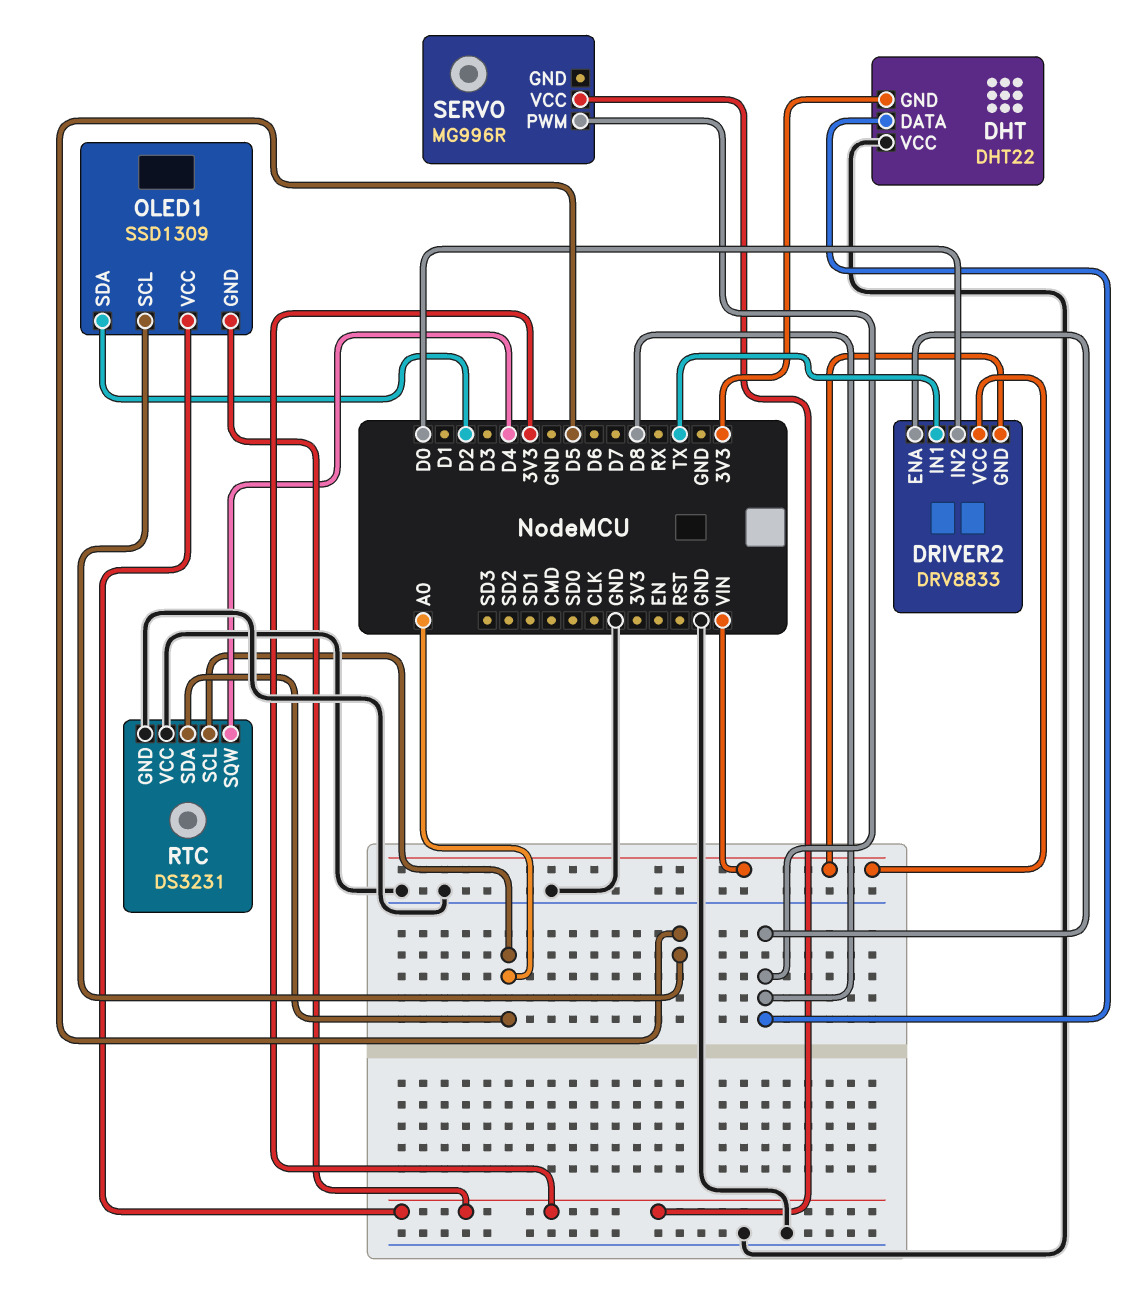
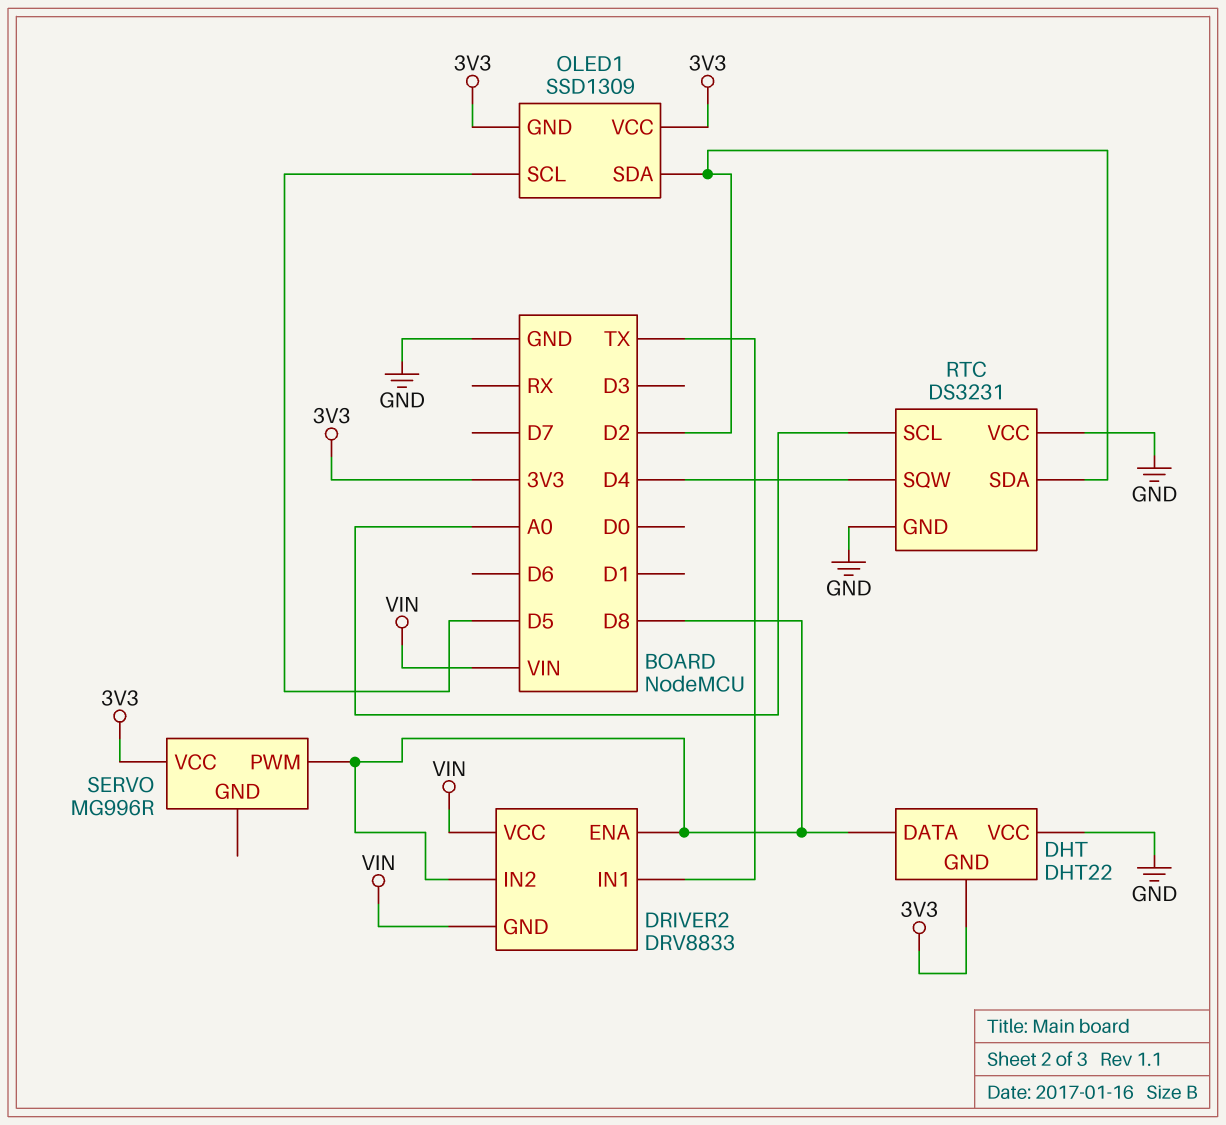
DRIVER2 pin IN2: D0 -> D8
RTC pin SDA: A0 -> D2

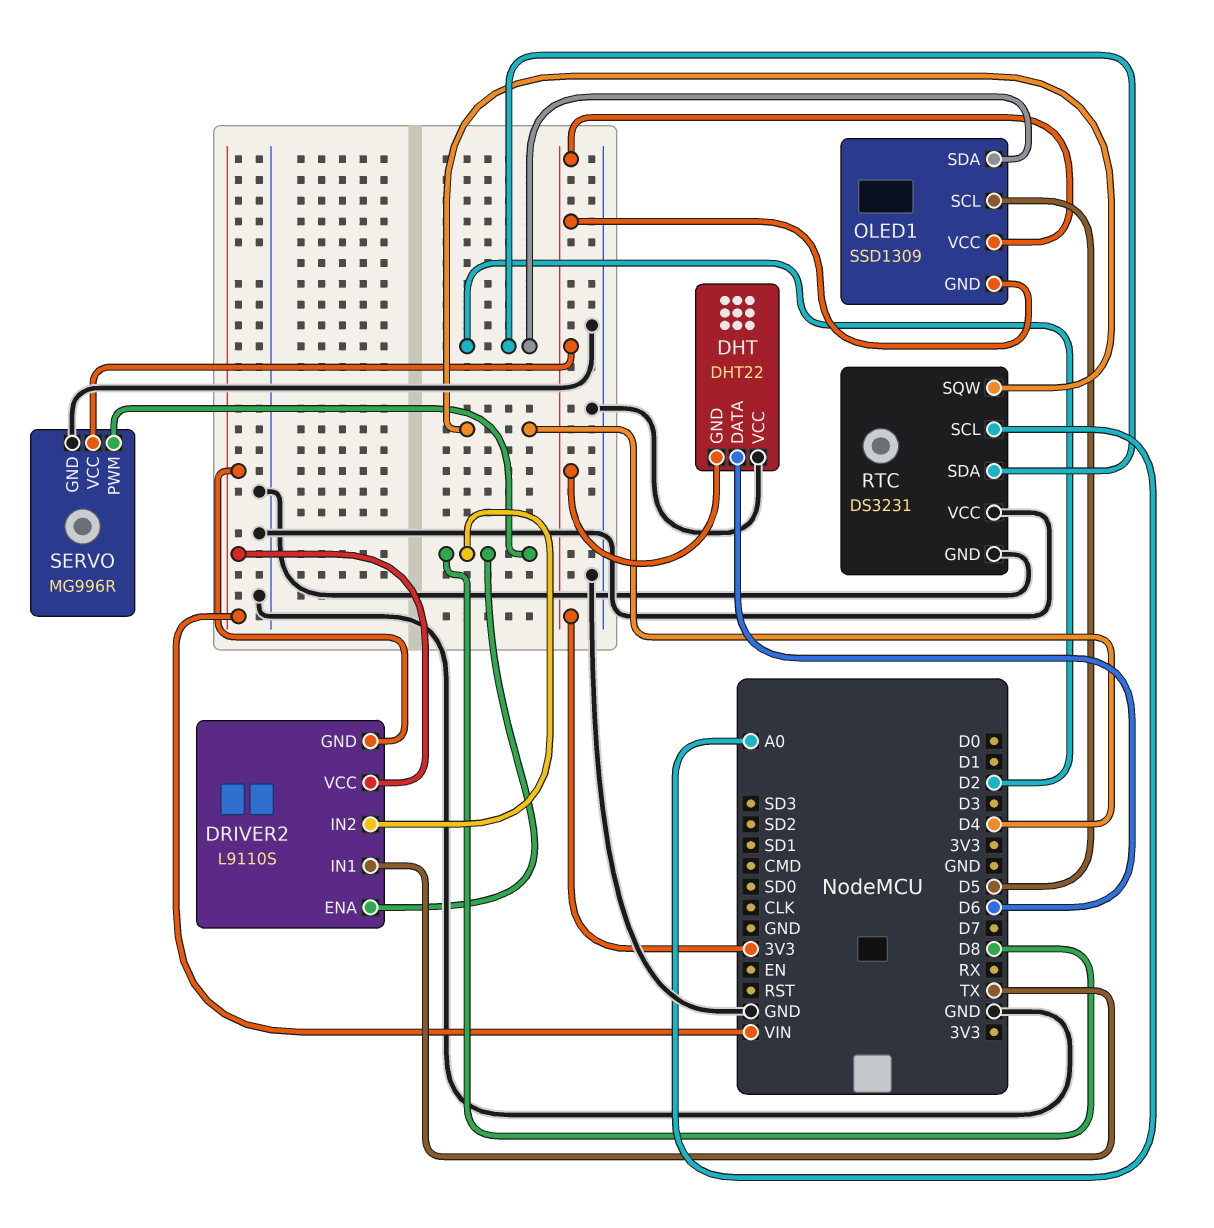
DHT pin DATA: D8 -> D6
DRIVER2: DRV8833 -> L9110S
SERVO pin GND: none -> GND

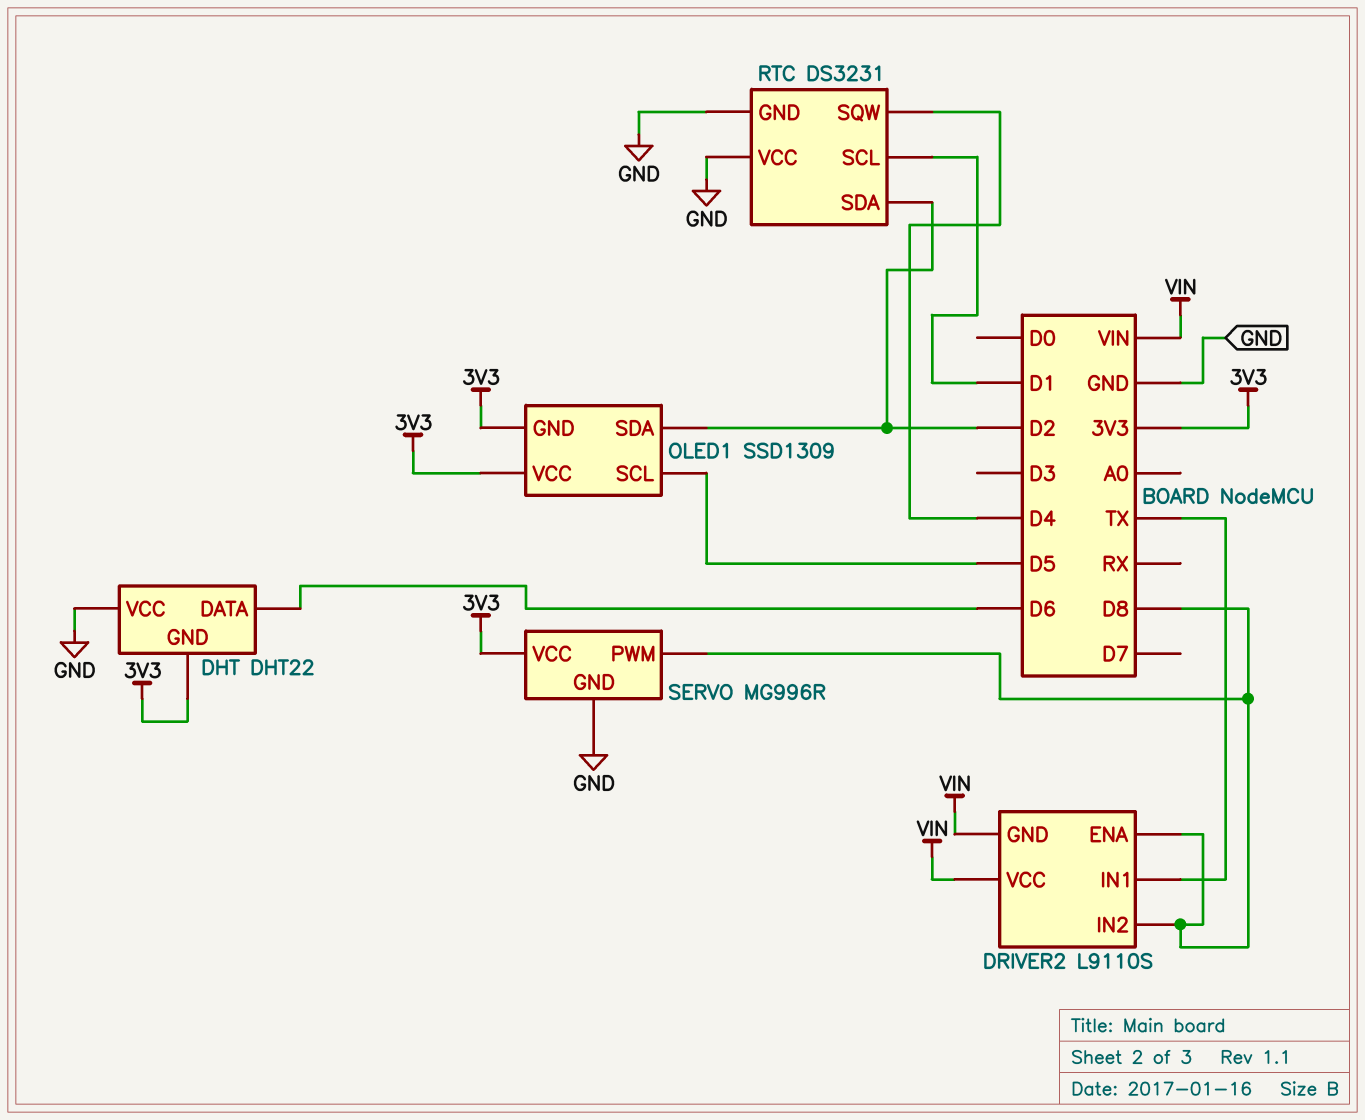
RTC pin SCL: A0 -> D1

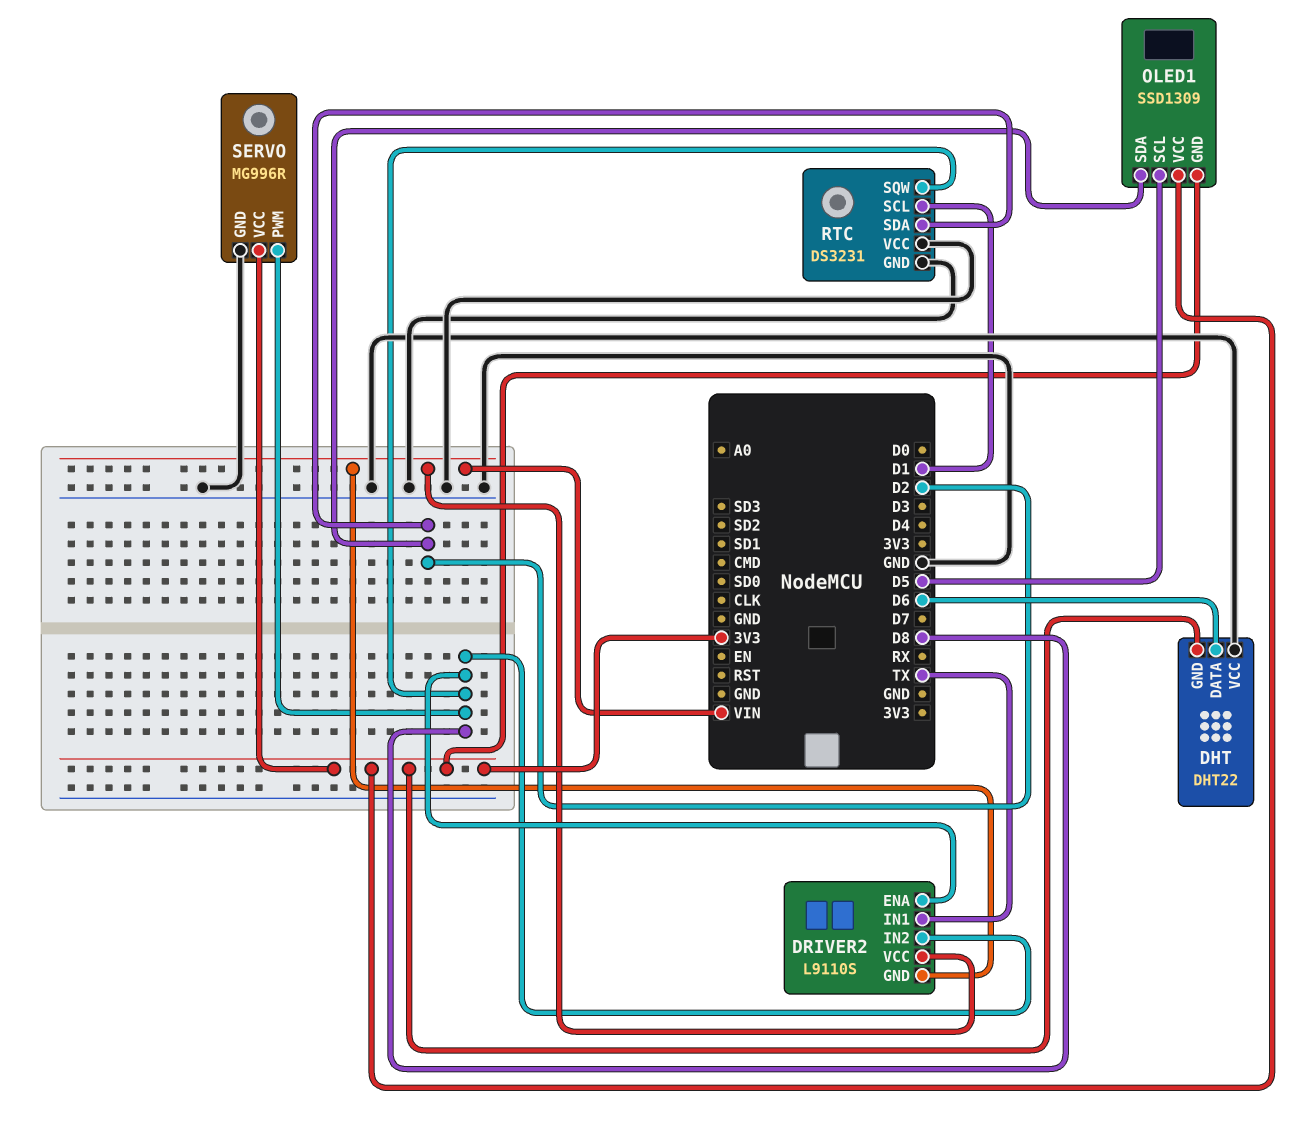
RTC pin SQW: D4 -> D8

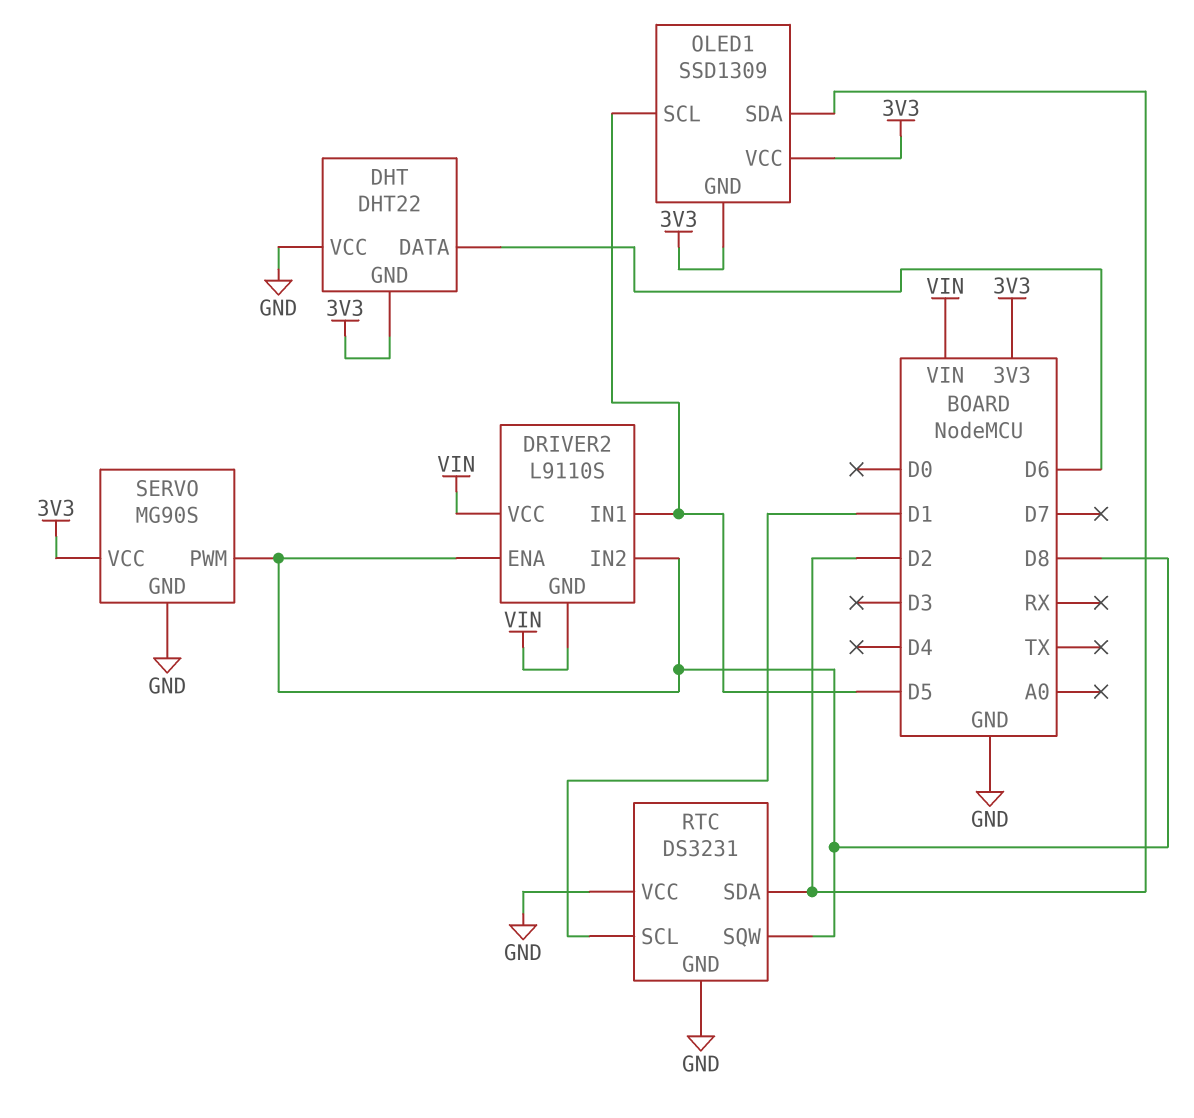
DRIVER2 pin IN1: TX -> D5
SERVO: MG996R -> MG90S

